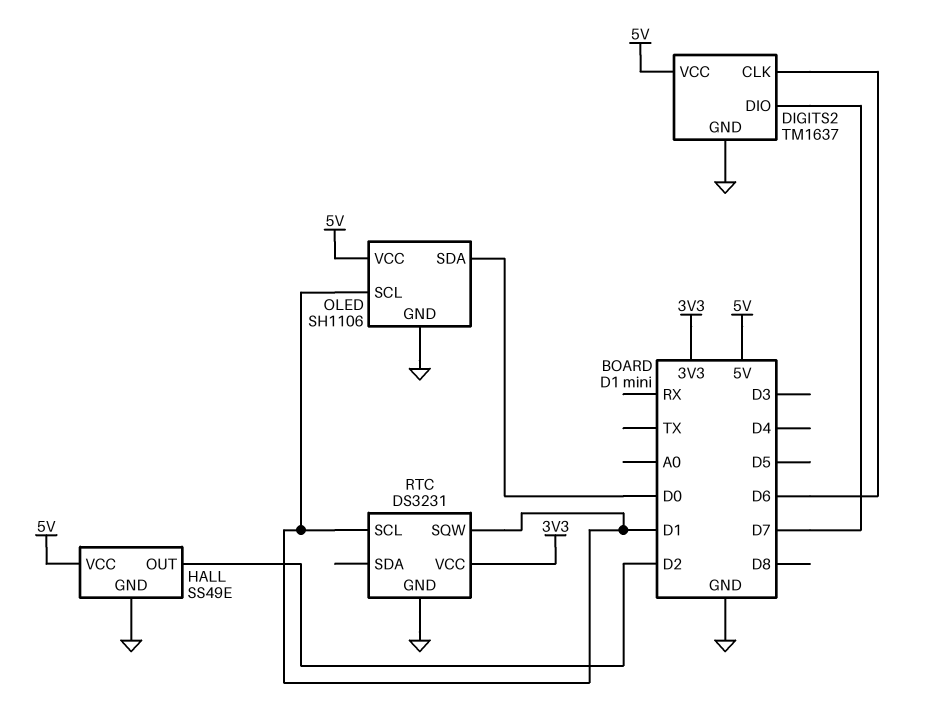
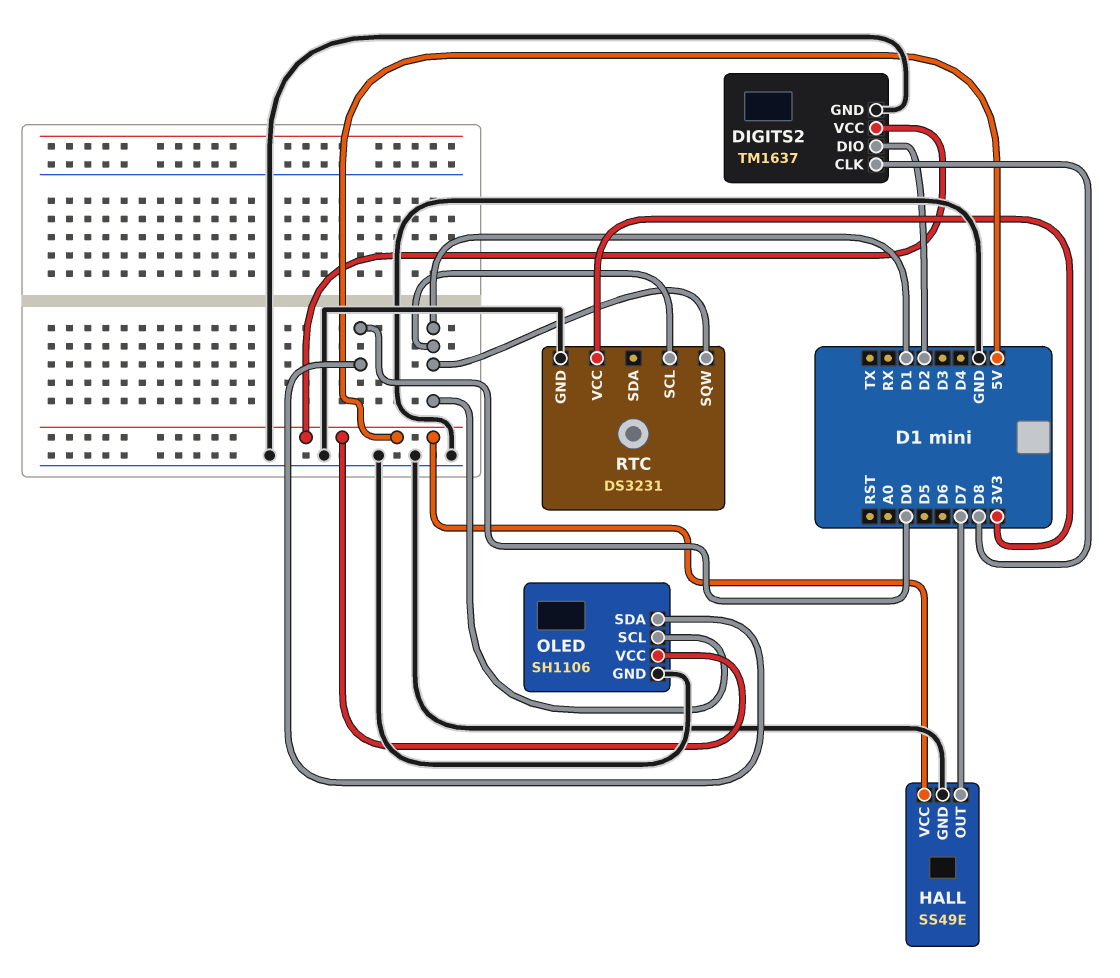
DIGITS2 pin CLK: D6 -> D8
DIGITS2 pin DIO: D7 -> D2
HALL pin OUT: D2 -> D7

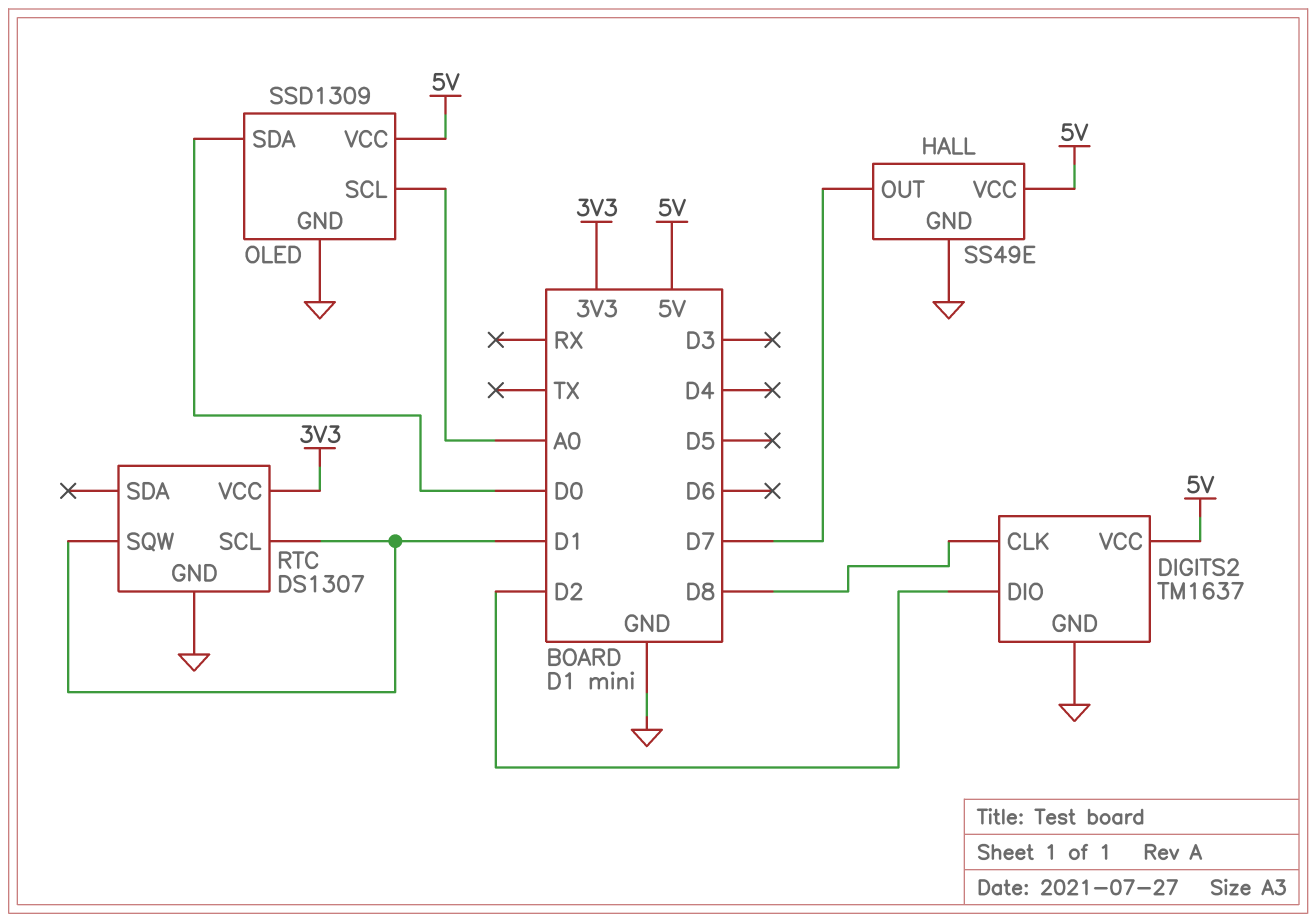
OLED: SH1106 -> SSD1309
OLED pin SCL: D1 -> A0
RTC: DS3231 -> DS1307

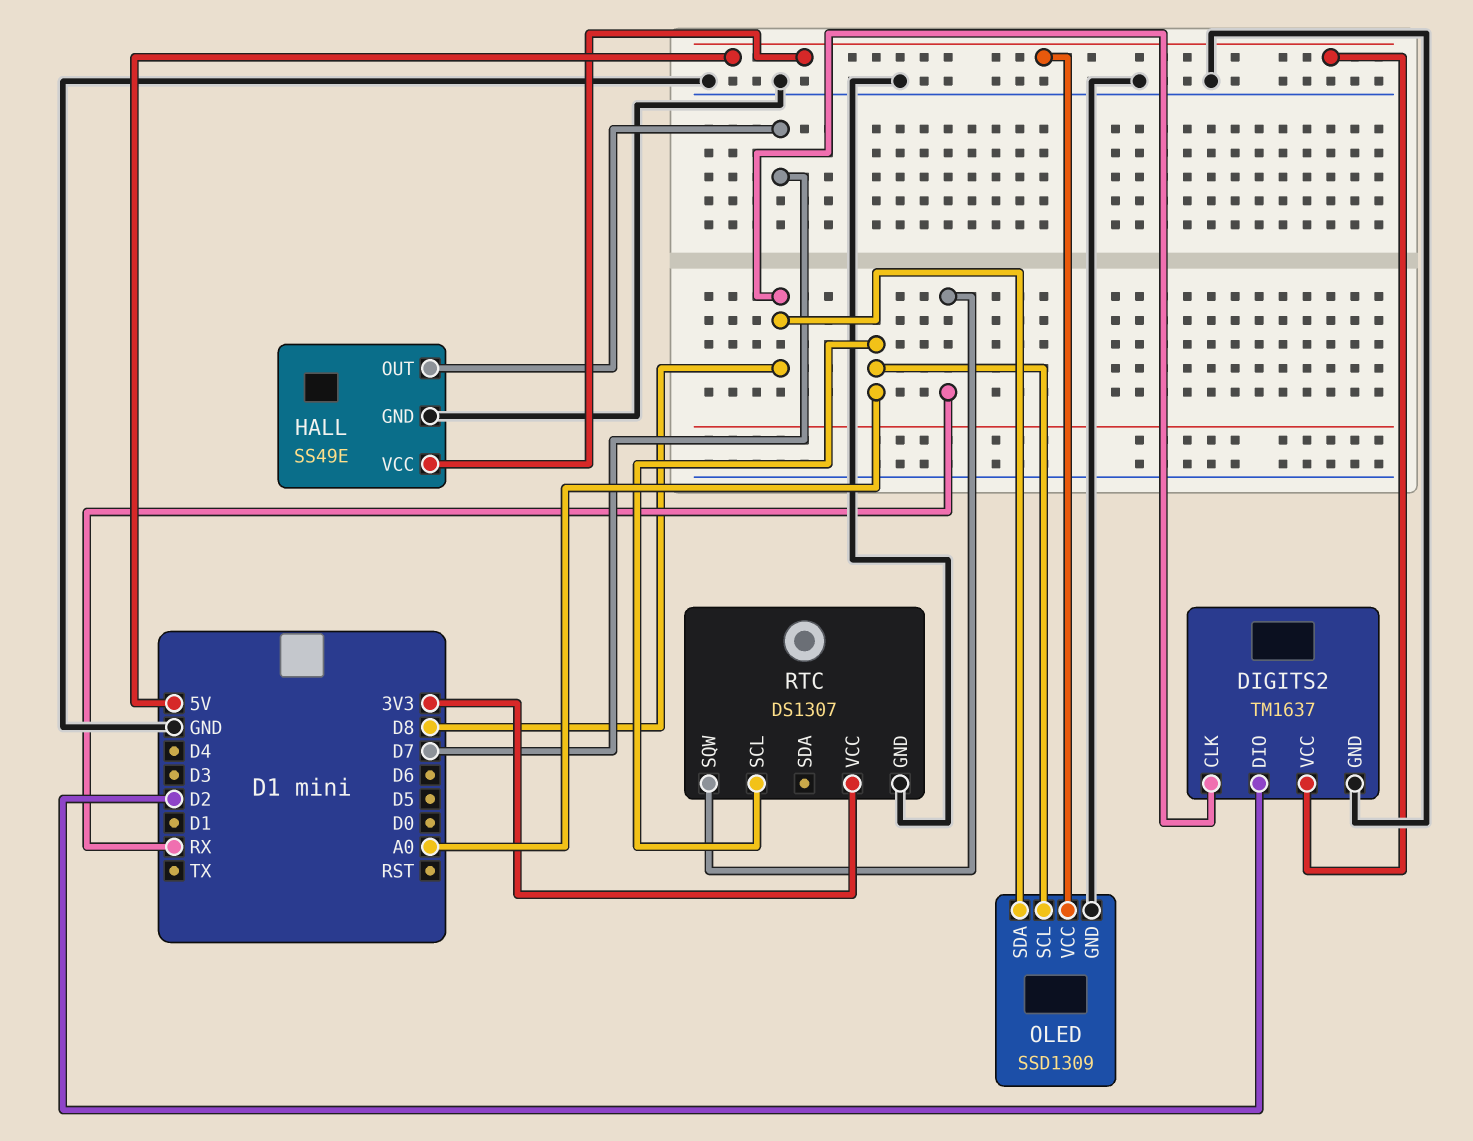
OLED pin SDA: D0 -> D8
RTC pin SCL: D1 -> A0
RTC pin SQW: D1 -> RX

